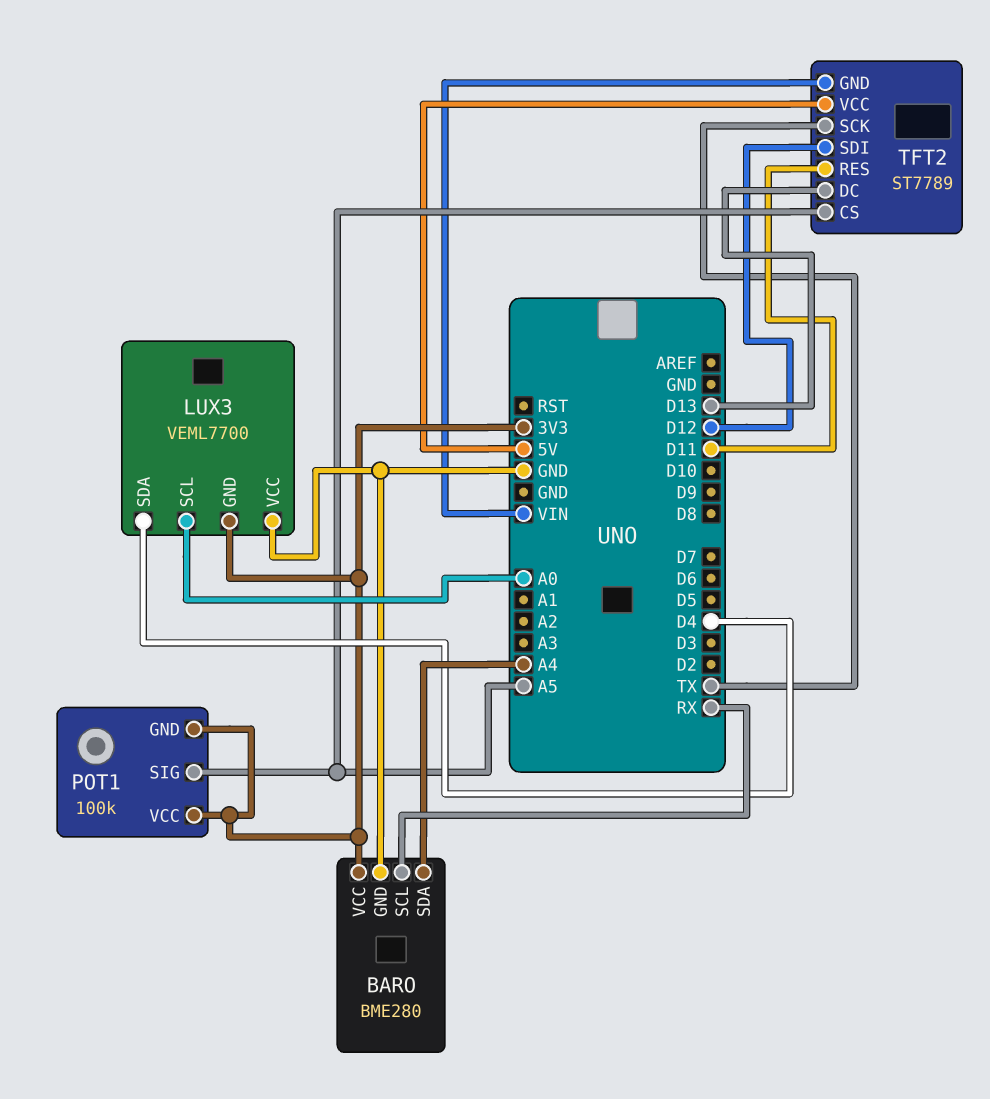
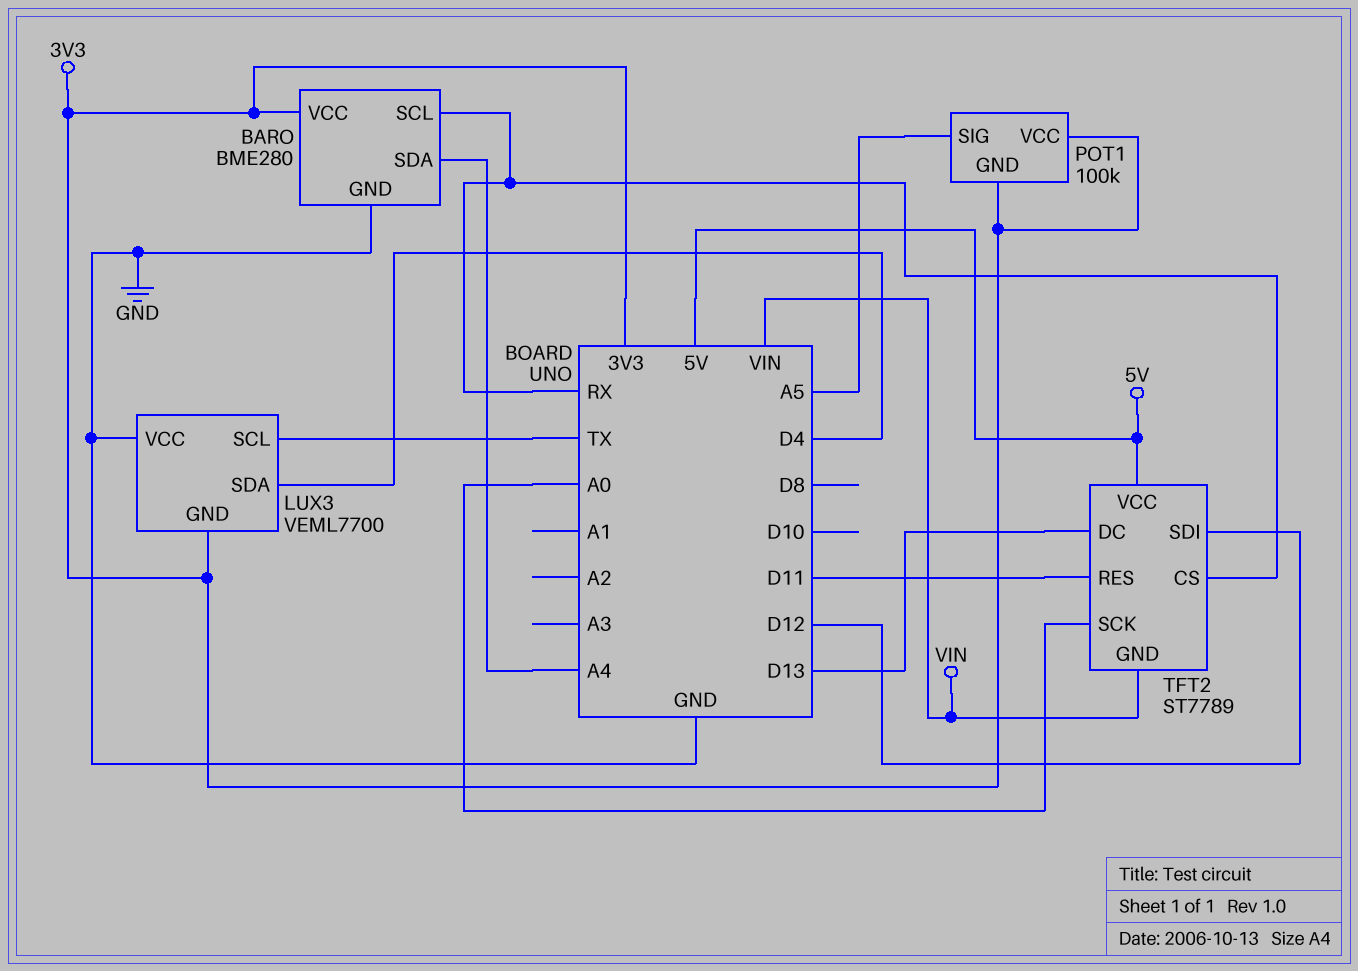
LUX3 pin SCL: A0 -> TX
TFT2 pin CS: A5 -> RX
TFT2 pin SCK: TX -> A0

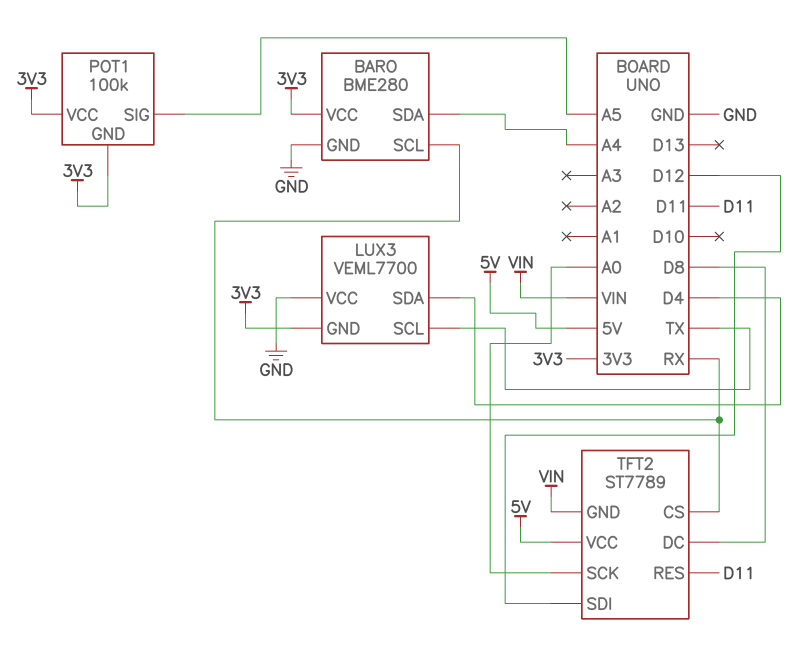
TFT2 pin DC: D13 -> D8

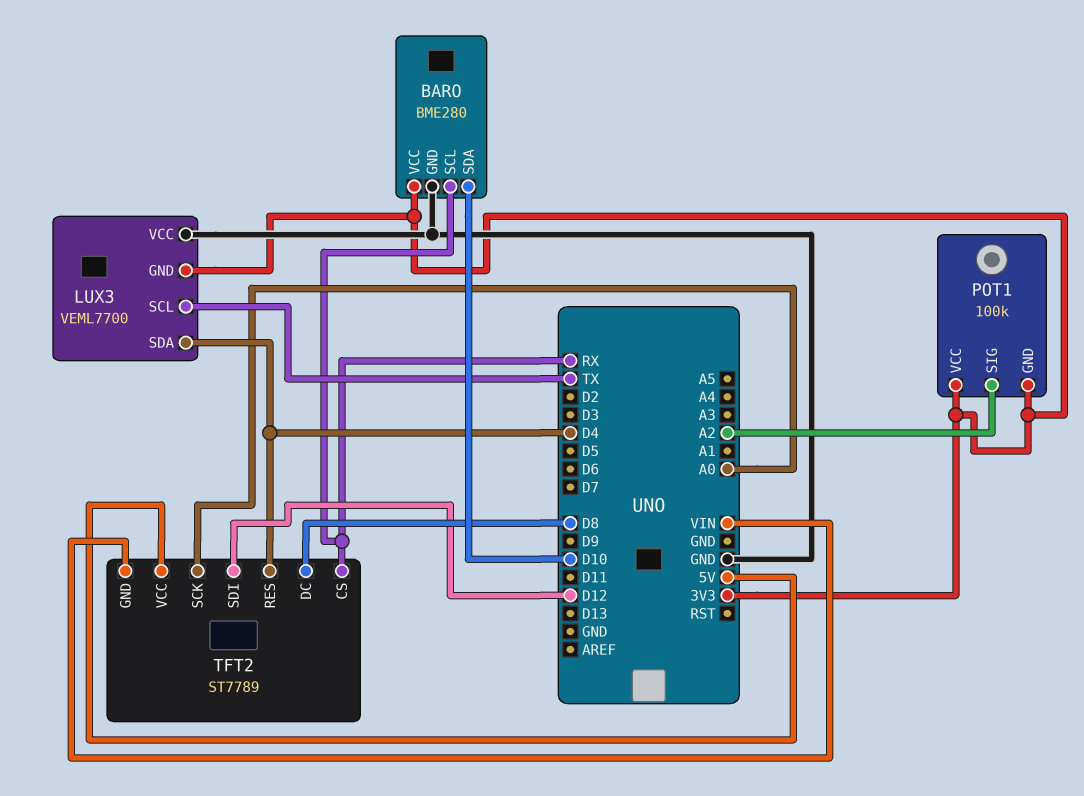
BARO pin SDA: A4 -> D10
POT1 pin SIG: A5 -> A2
TFT2 pin RES: D11 -> D4

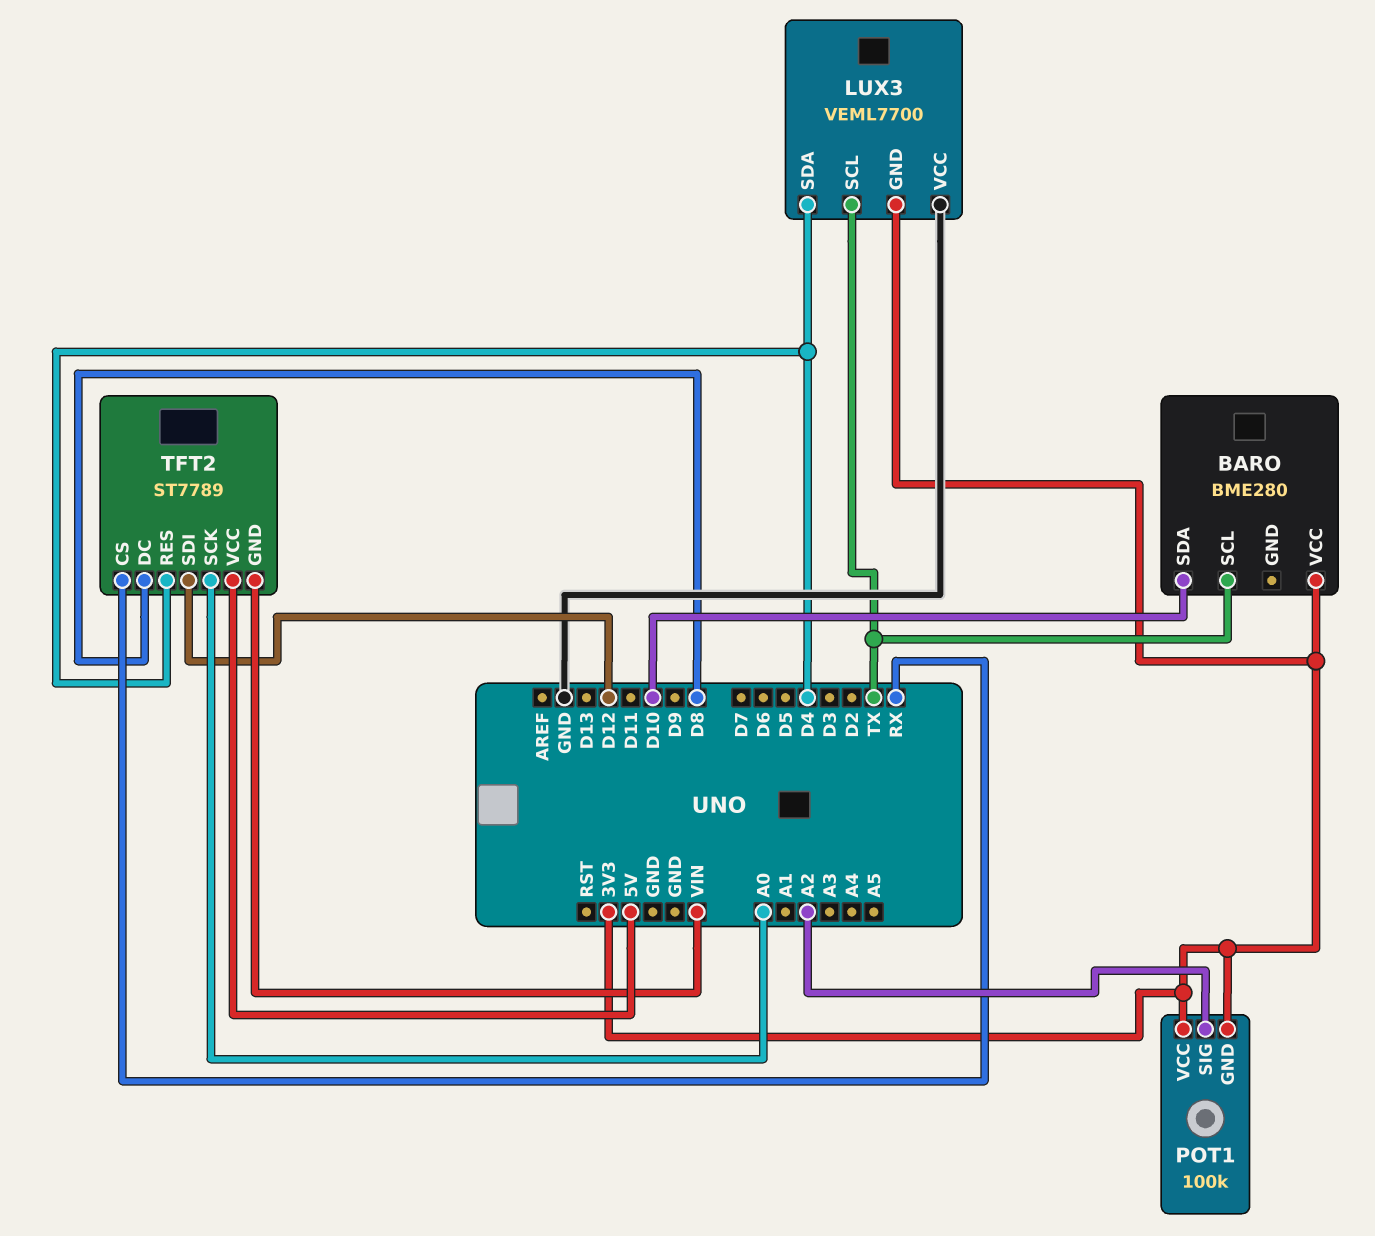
BARO pin GND: GND -> none
BARO pin SCL: RX -> TX

